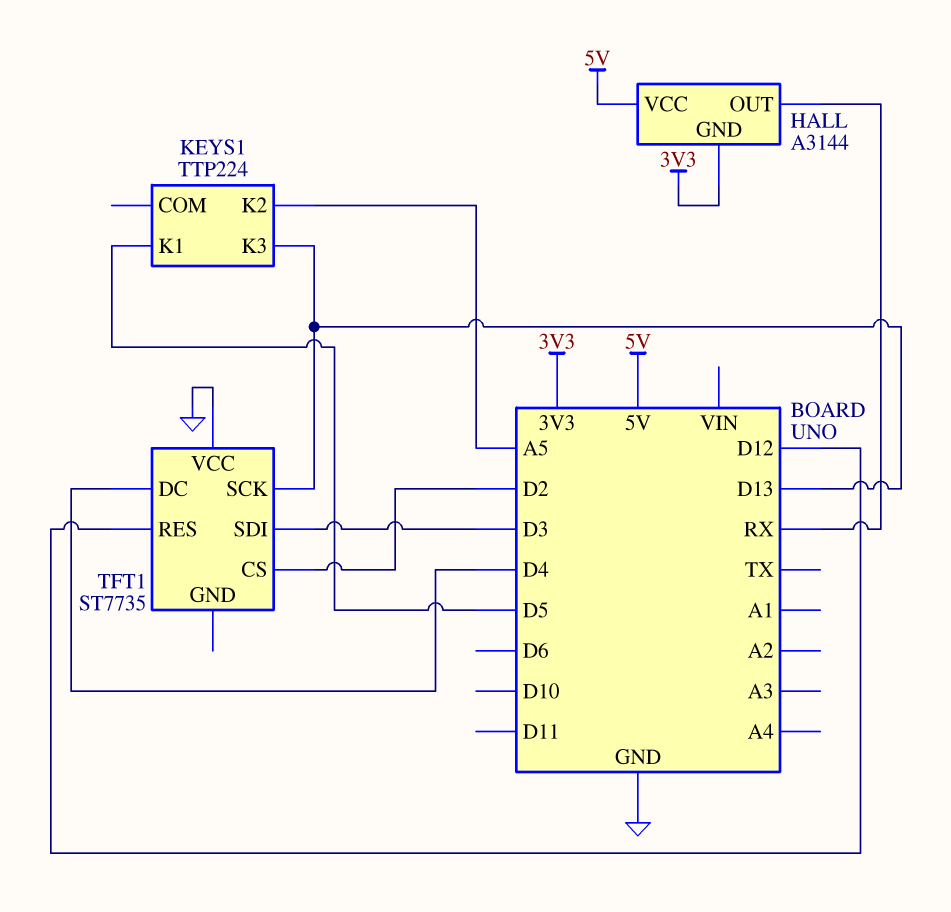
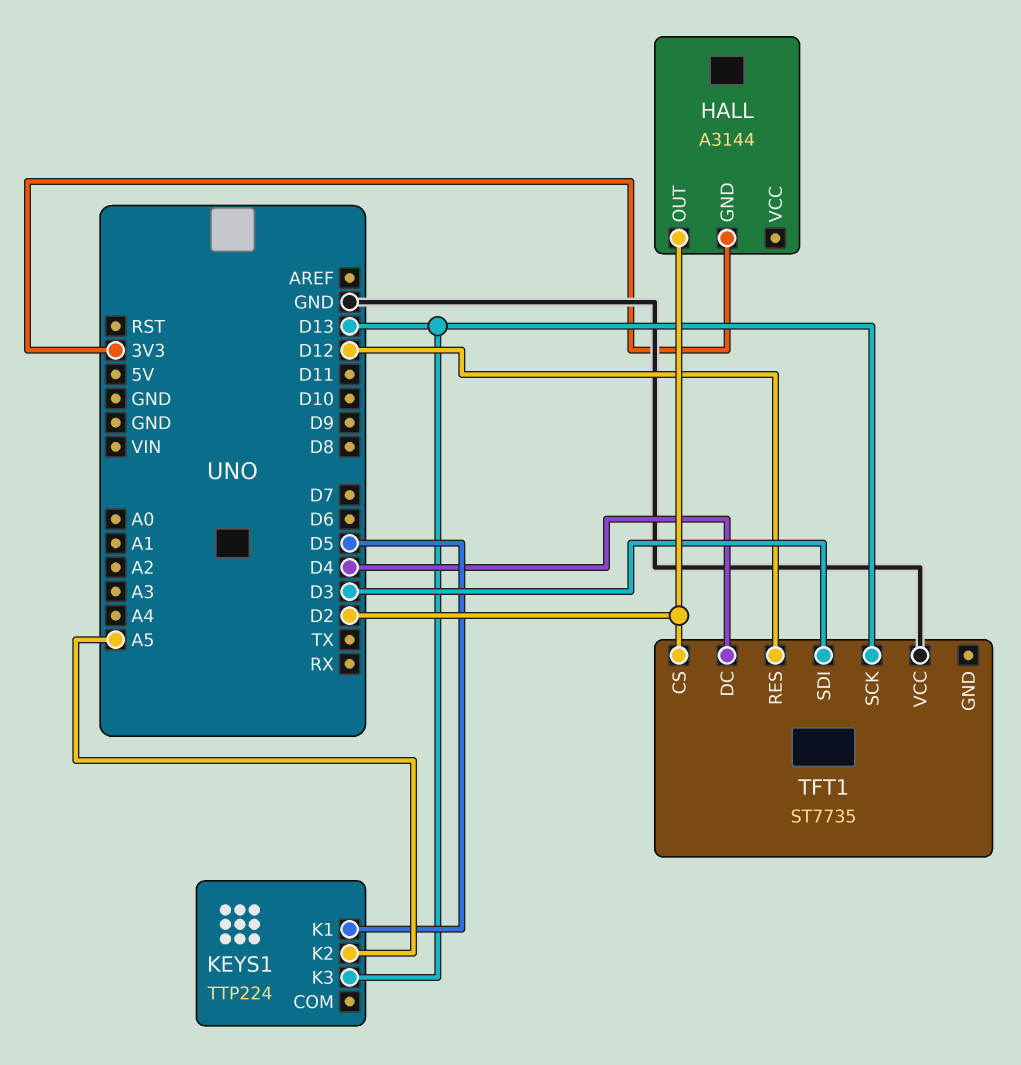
HALL pin OUT: RX -> D2
HALL pin VCC: 5V -> none

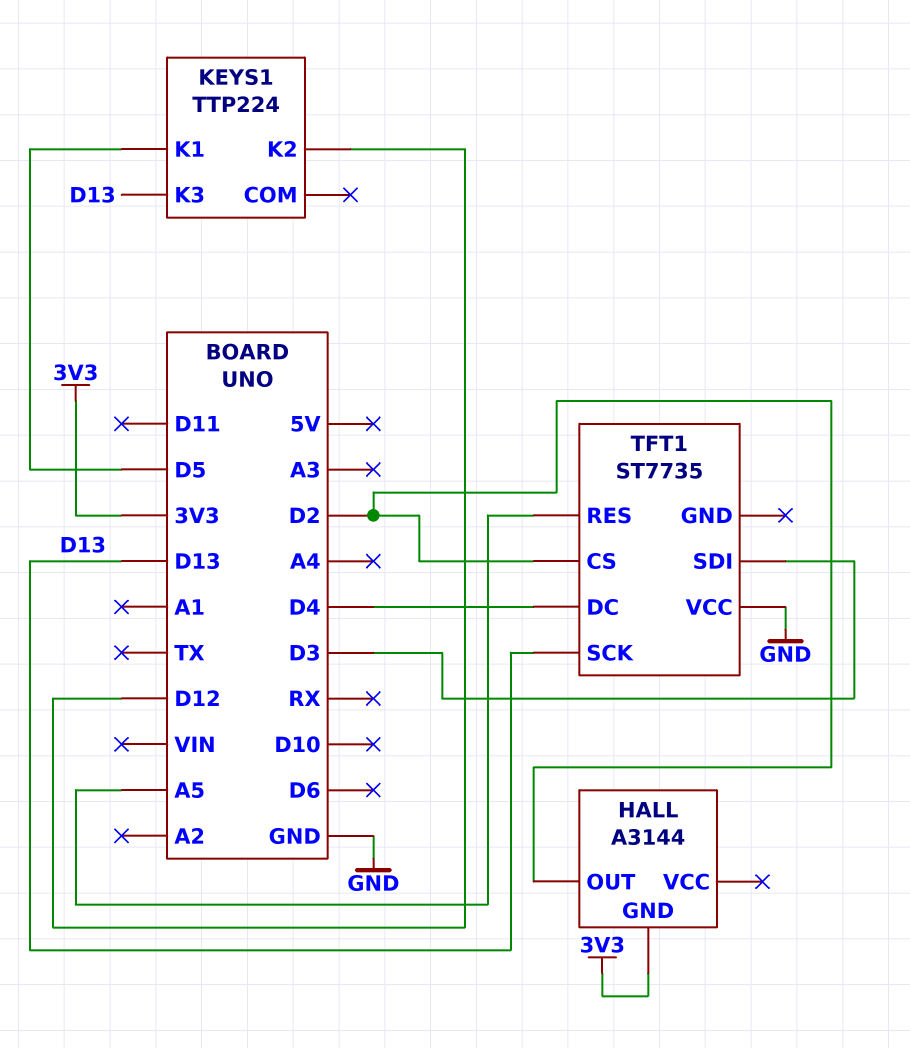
KEYS1 pin K2: A5 -> D12
TFT1 pin RES: D12 -> A5

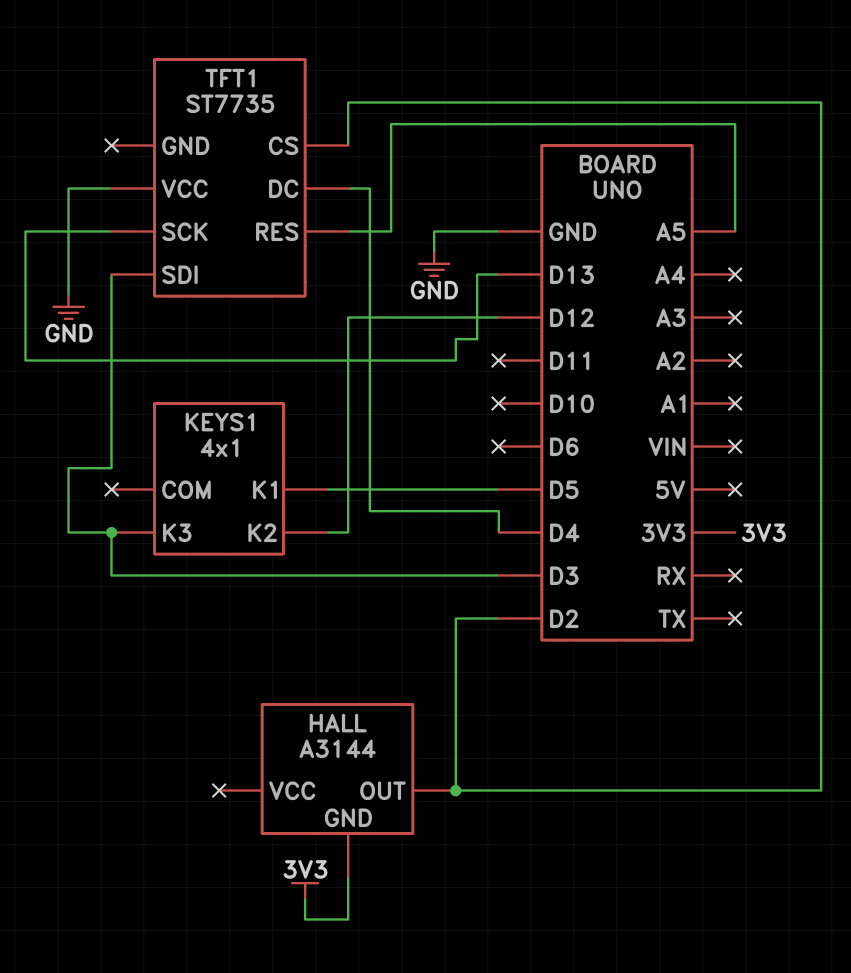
KEYS1: TTP224 -> 4x1
KEYS1 pin K3: D13 -> D3

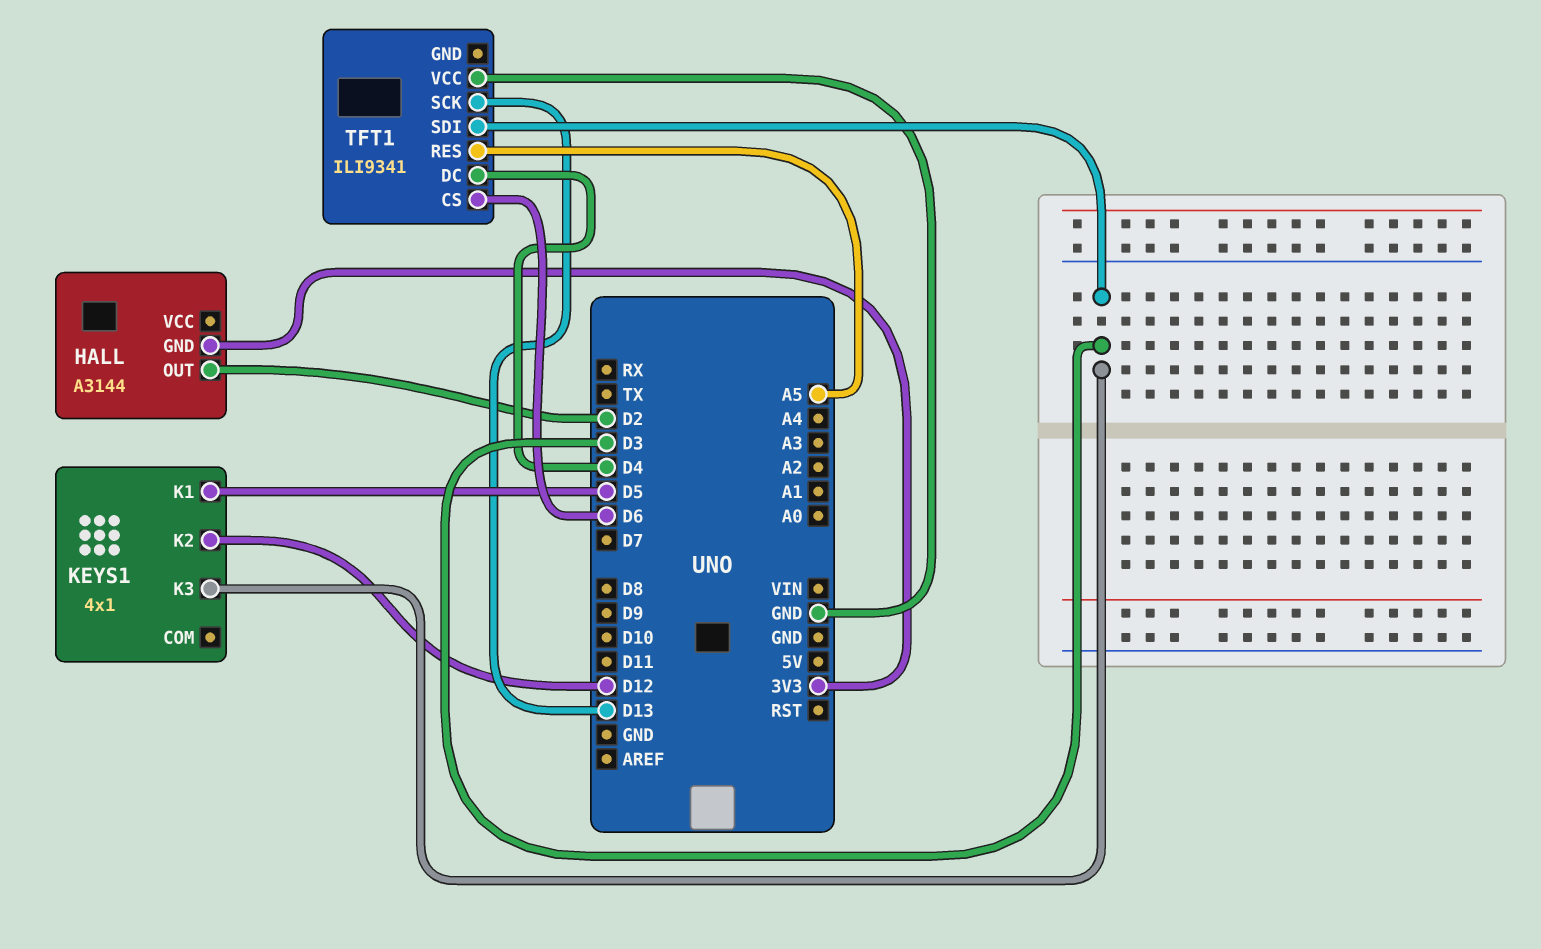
TFT1: ST7735 -> ILI9341
TFT1 pin CS: D2 -> D6

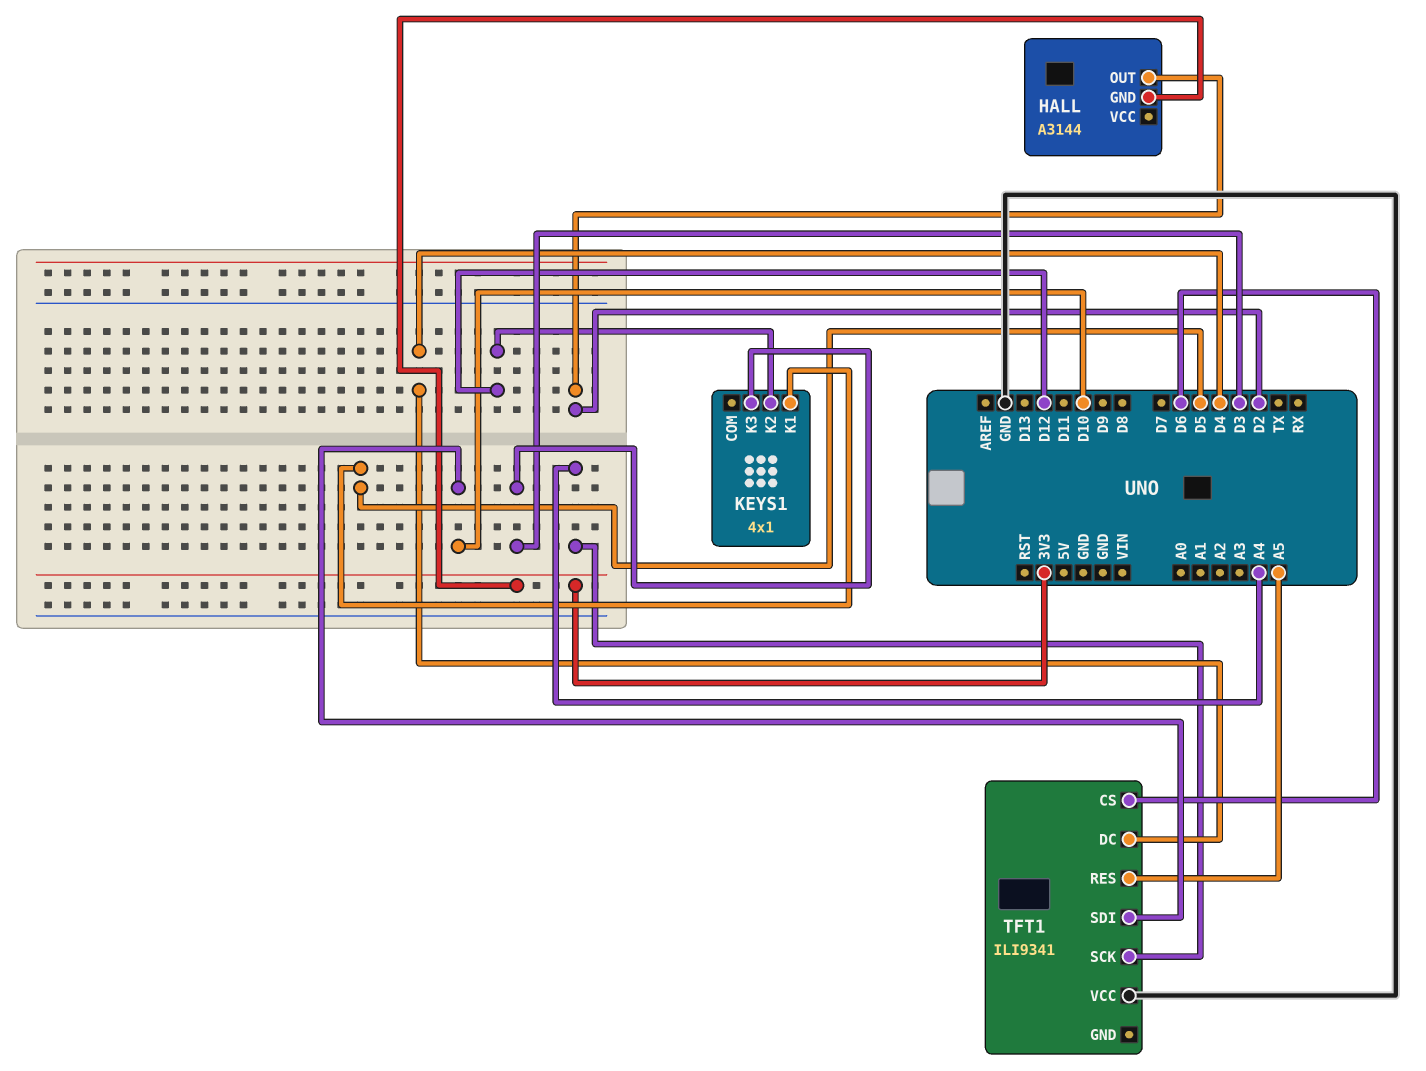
TFT1 pin SCK: D13 -> A4
TFT1 pin SDI: D3 -> D10

